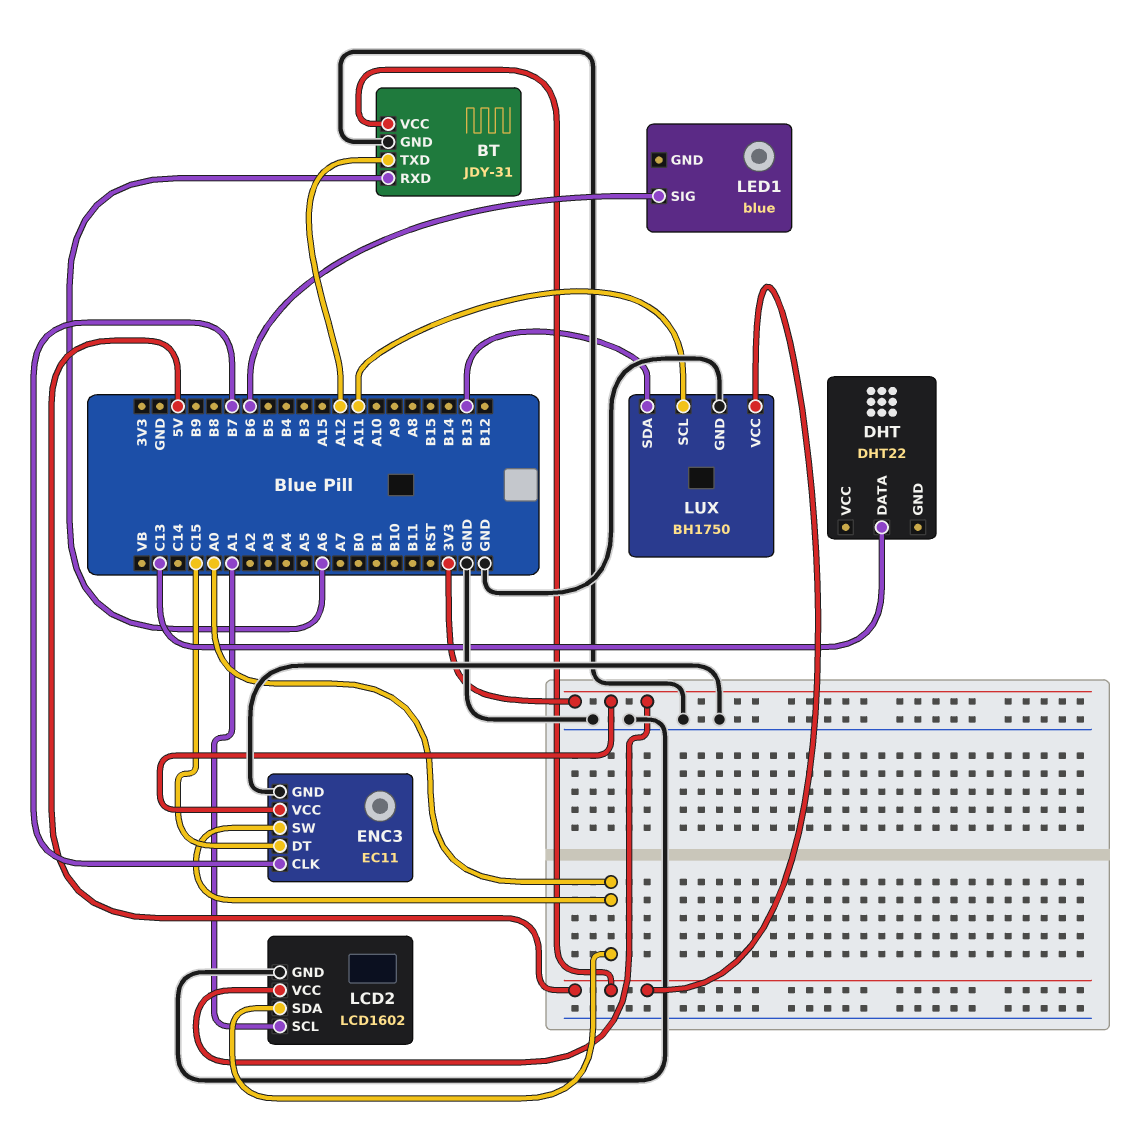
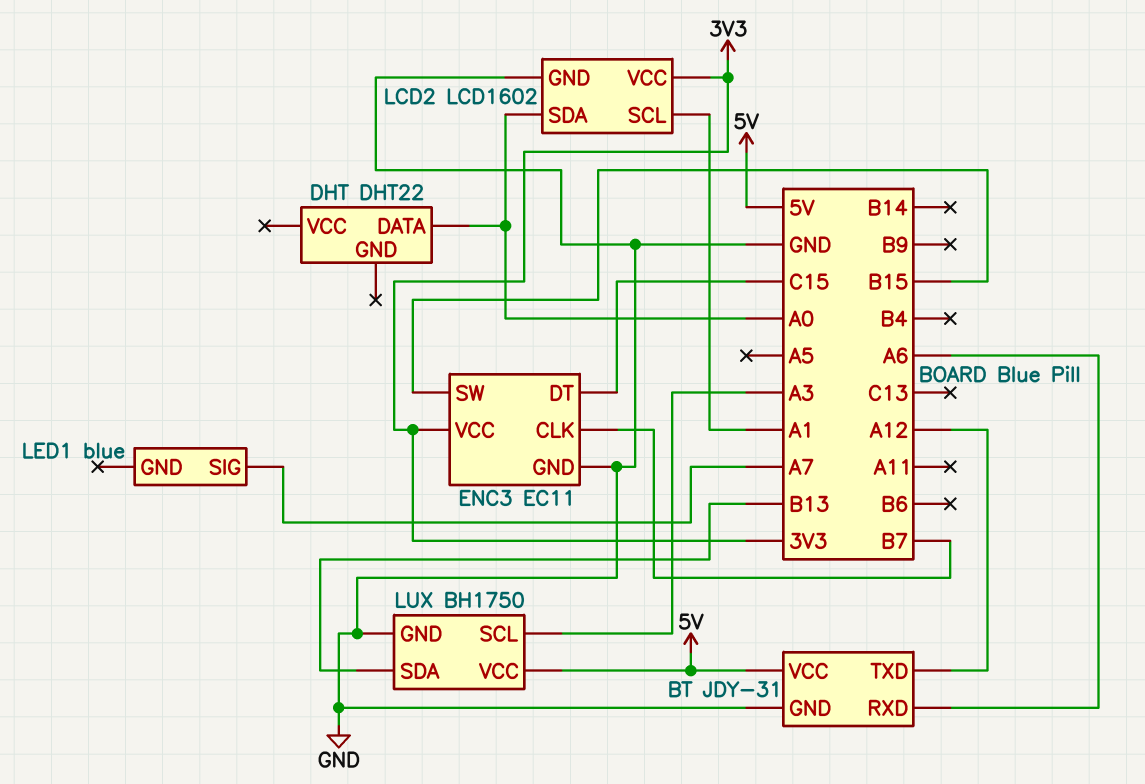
DHT pin DATA: C13 -> A0
ENC3 pin SW: A0 -> B15
LED1 pin SIG: B6 -> A7
LUX pin SCL: A11 -> A3

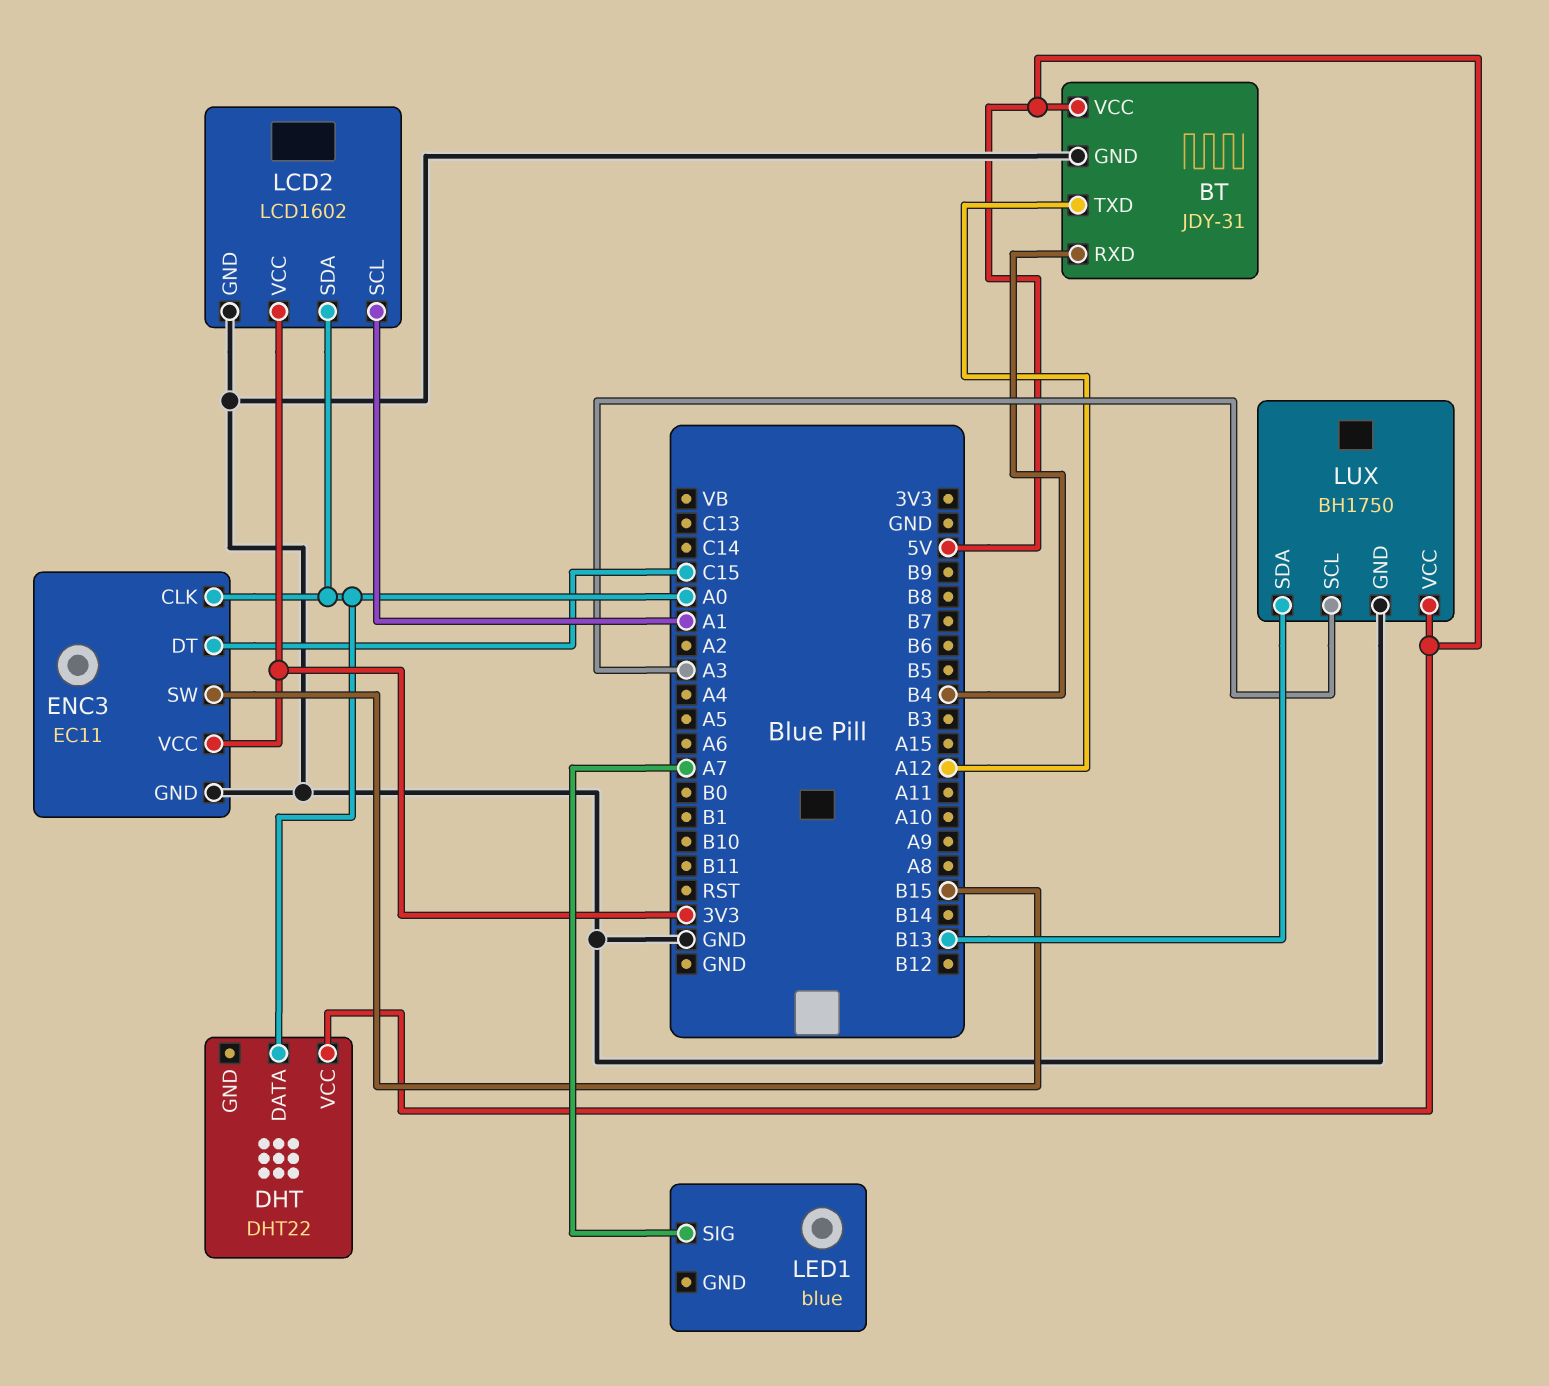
BT pin RXD: A6 -> B4
DHT pin VCC: none -> 5V
ENC3 pin CLK: B7 -> A0

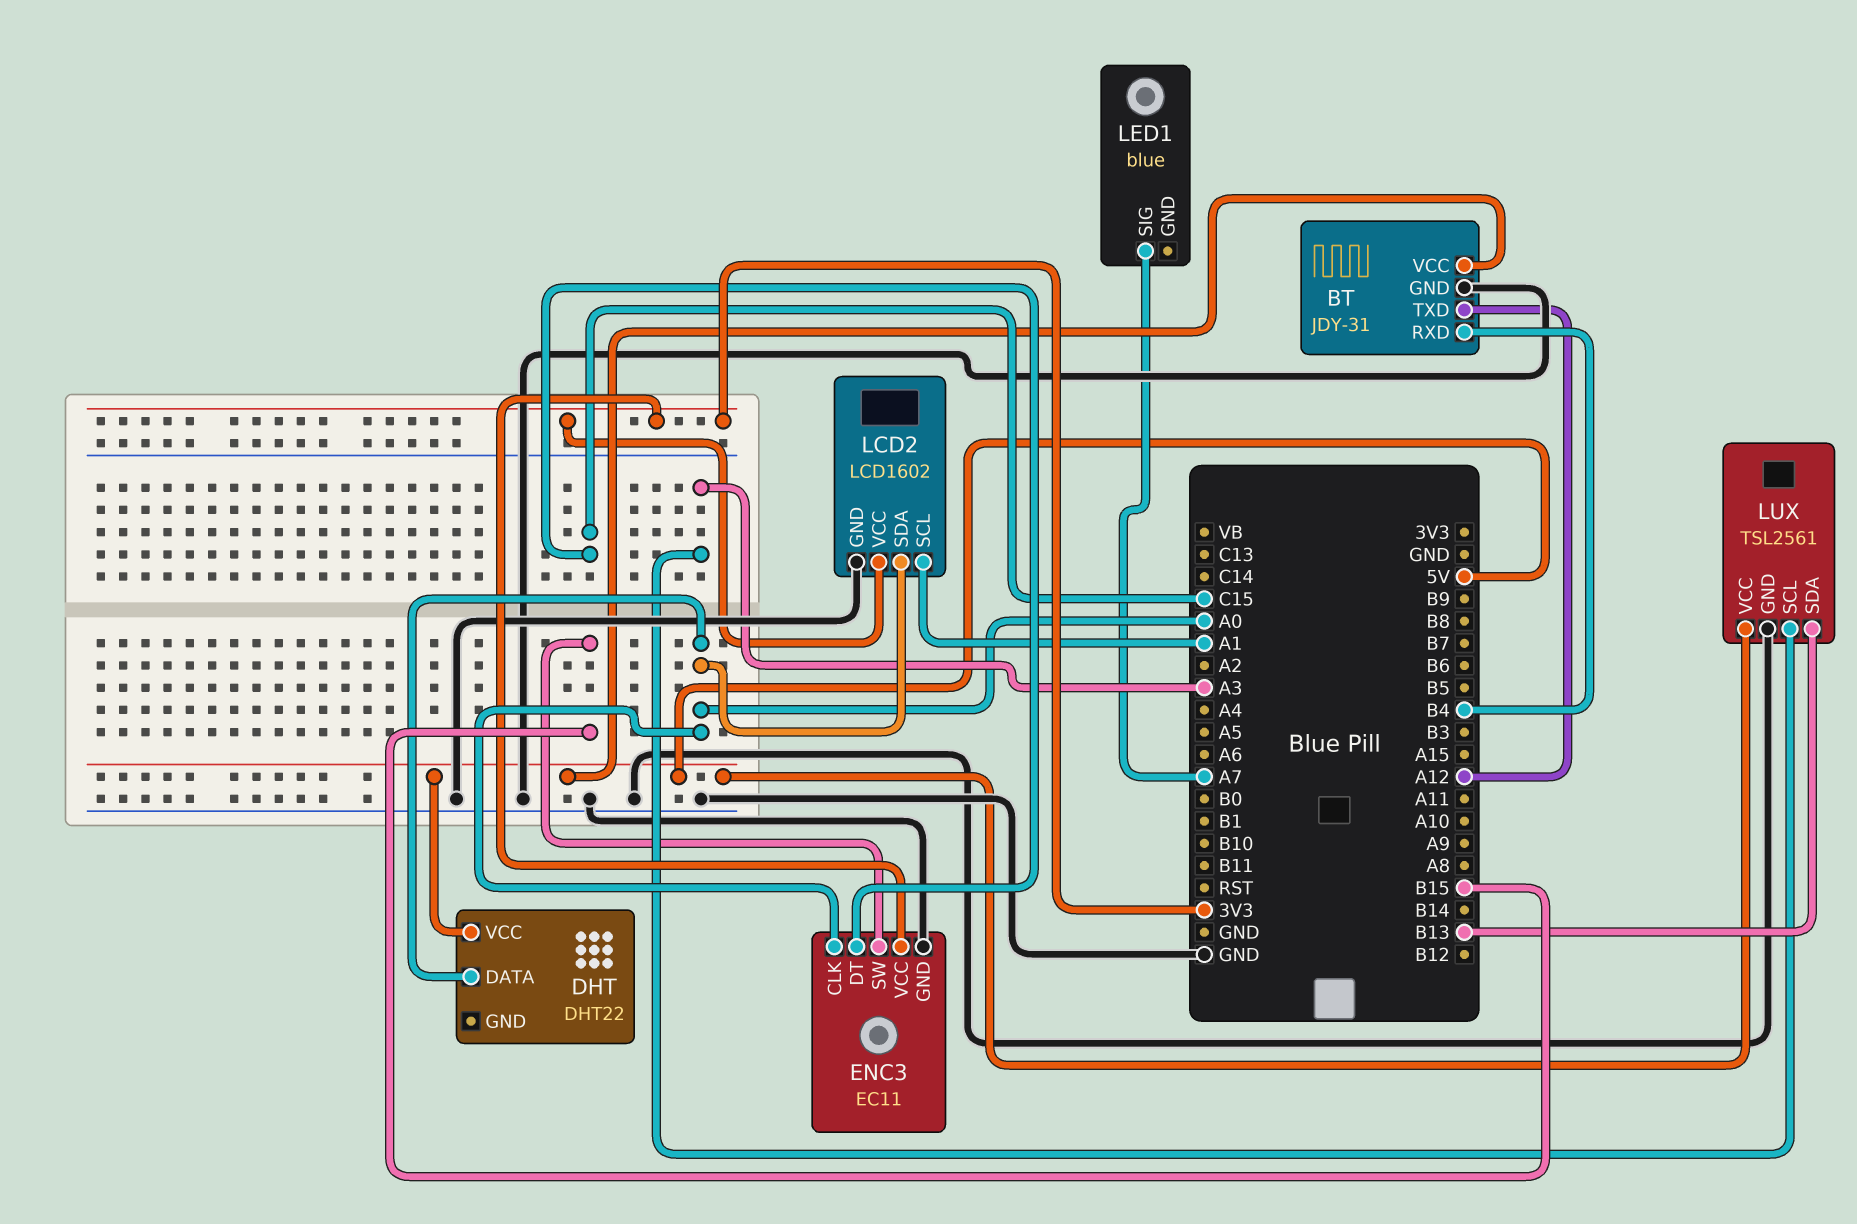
LUX: BH1750 -> TSL2561

